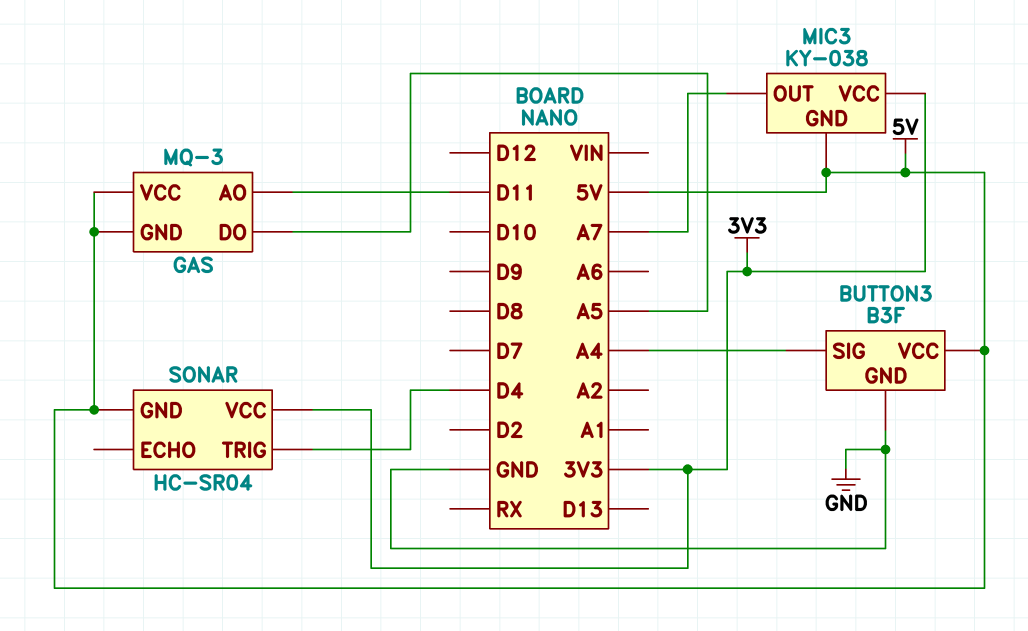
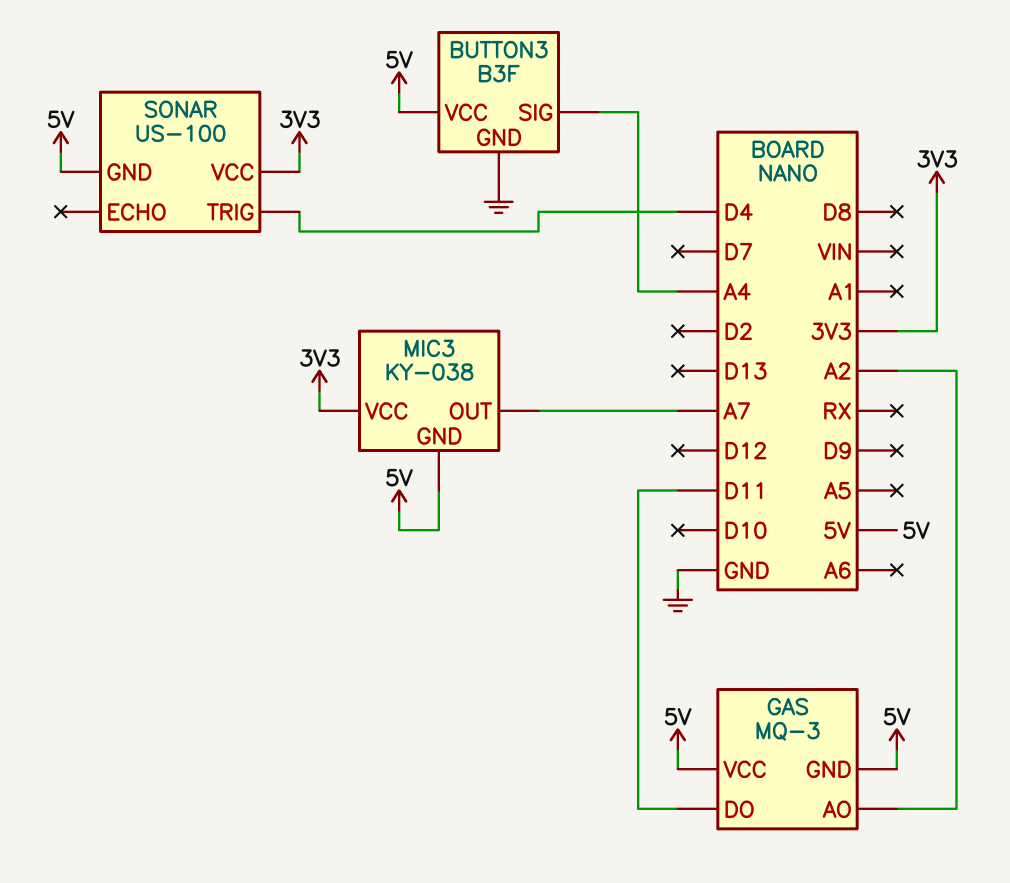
GAS pin AO: D11 -> A2
GAS pin DO: A5 -> D11
SONAR: HC-SR04 -> US-100

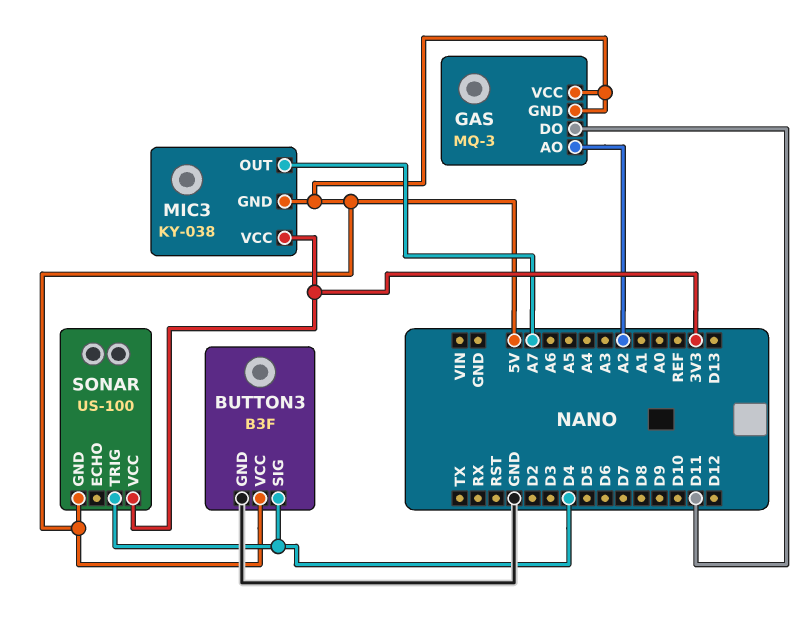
BUTTON3 pin SIG: A4 -> D4

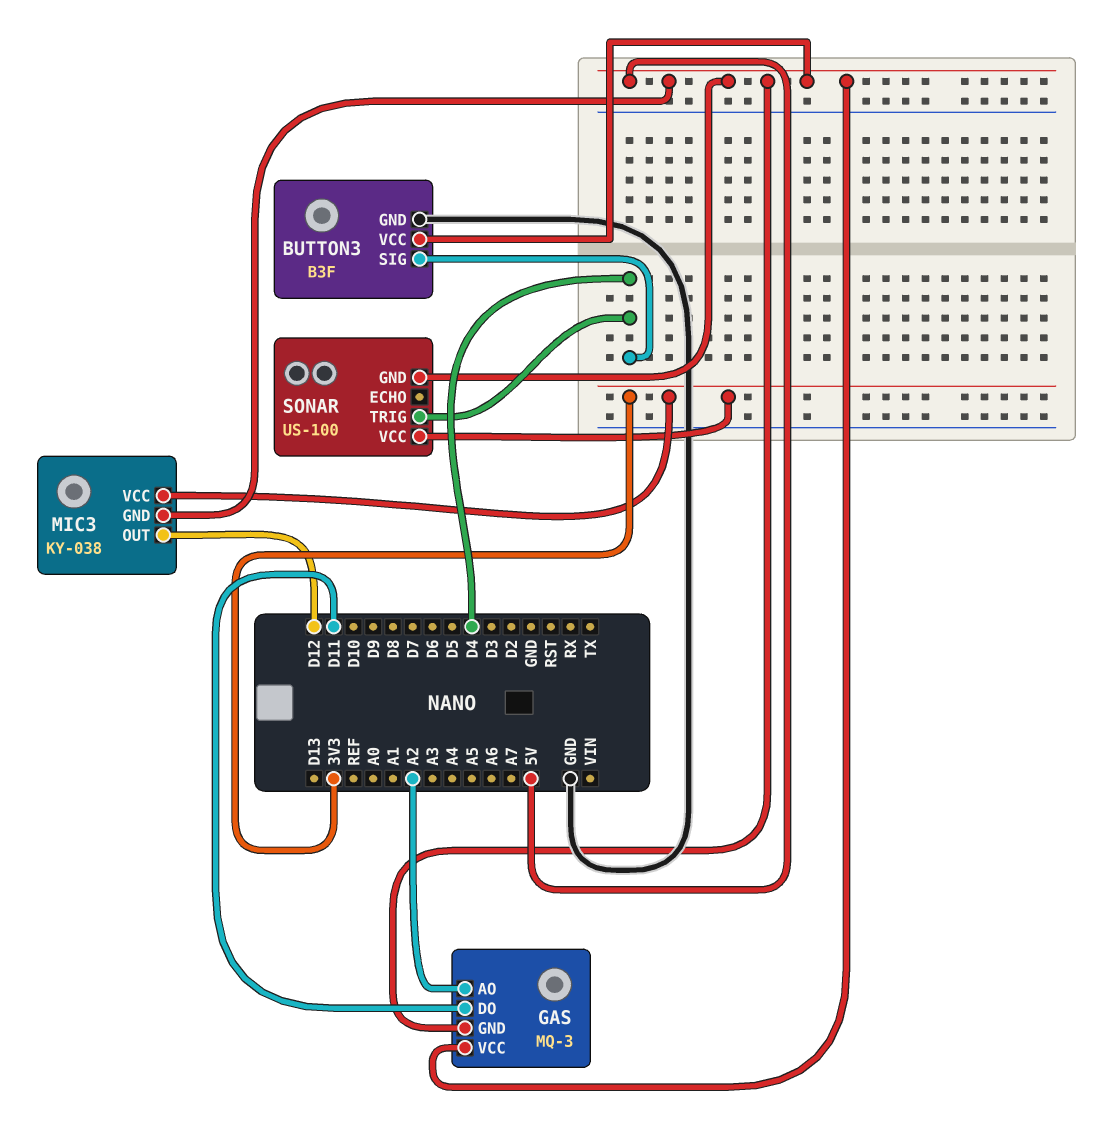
MIC3 pin OUT: A7 -> D12

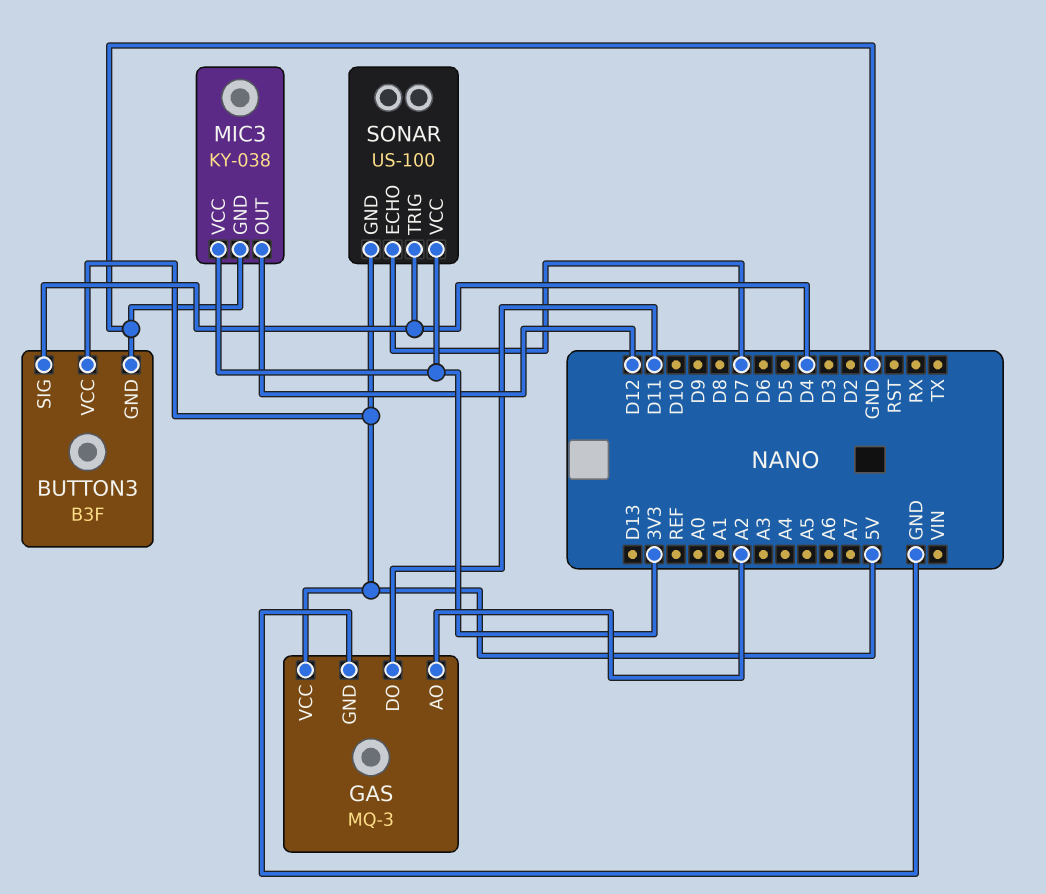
GAS pin GND: 5V -> GND
MIC3 pin GND: 5V -> GND
SONAR pin ECHO: none -> D7

